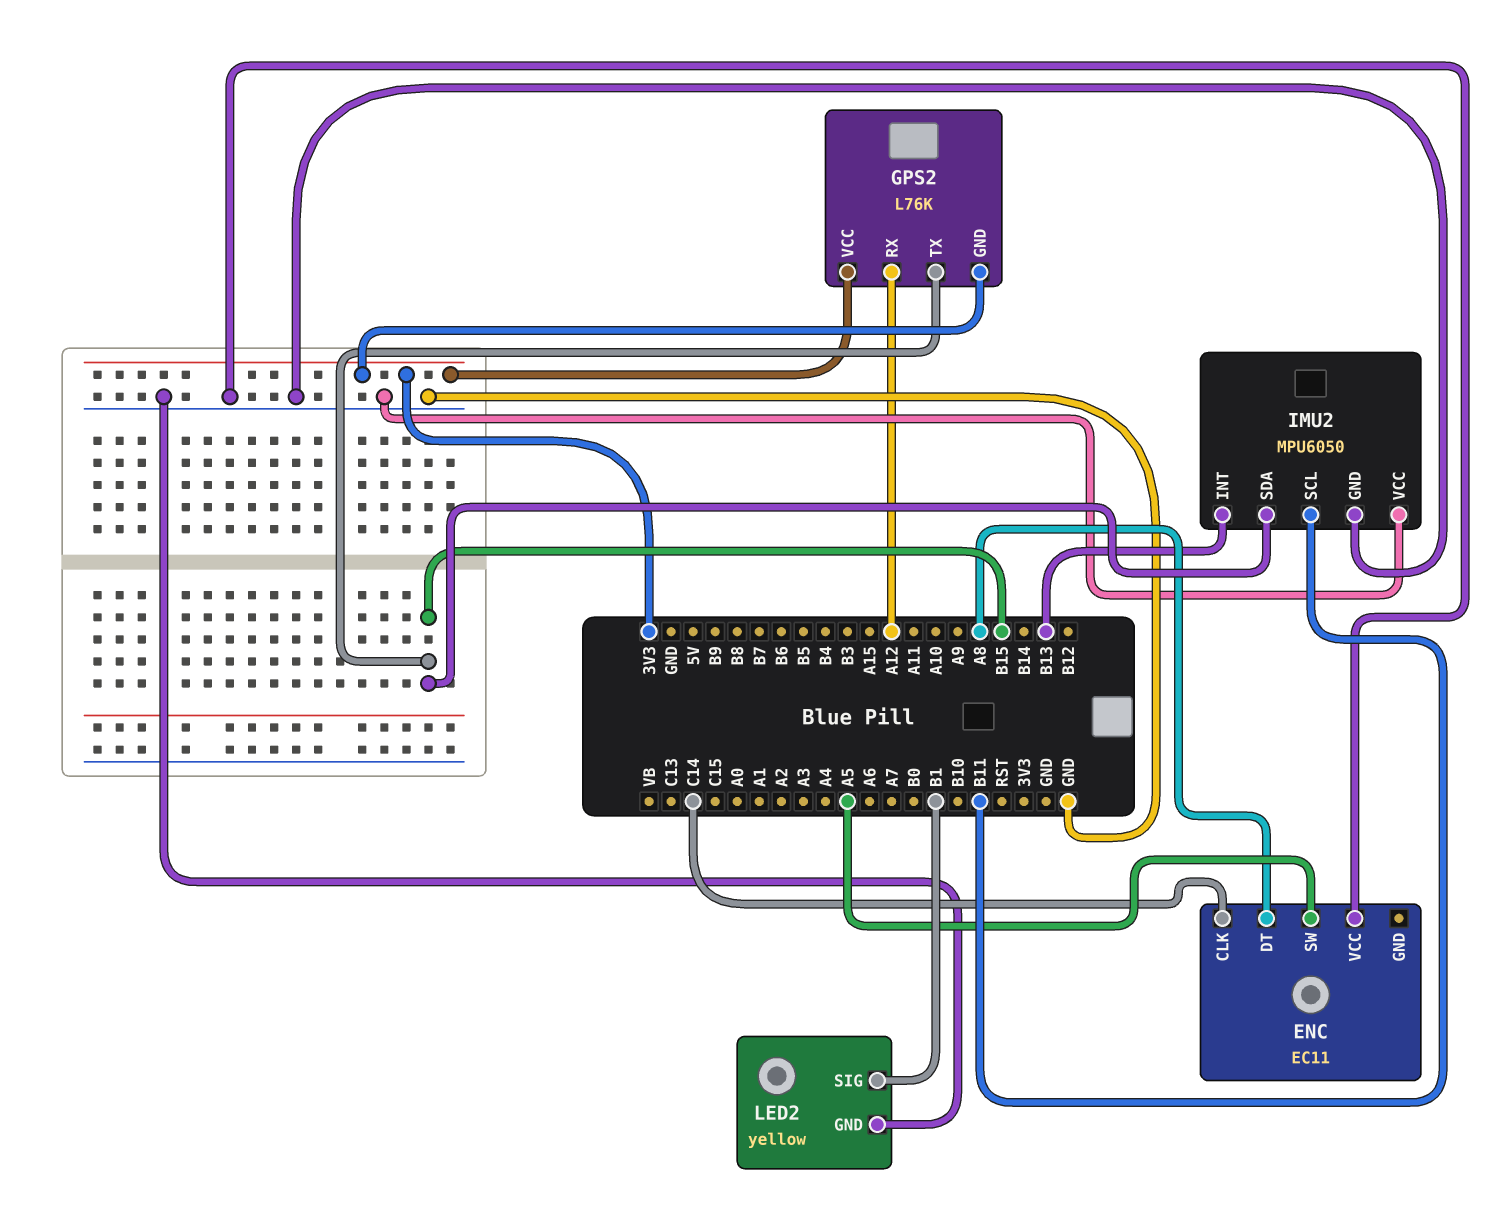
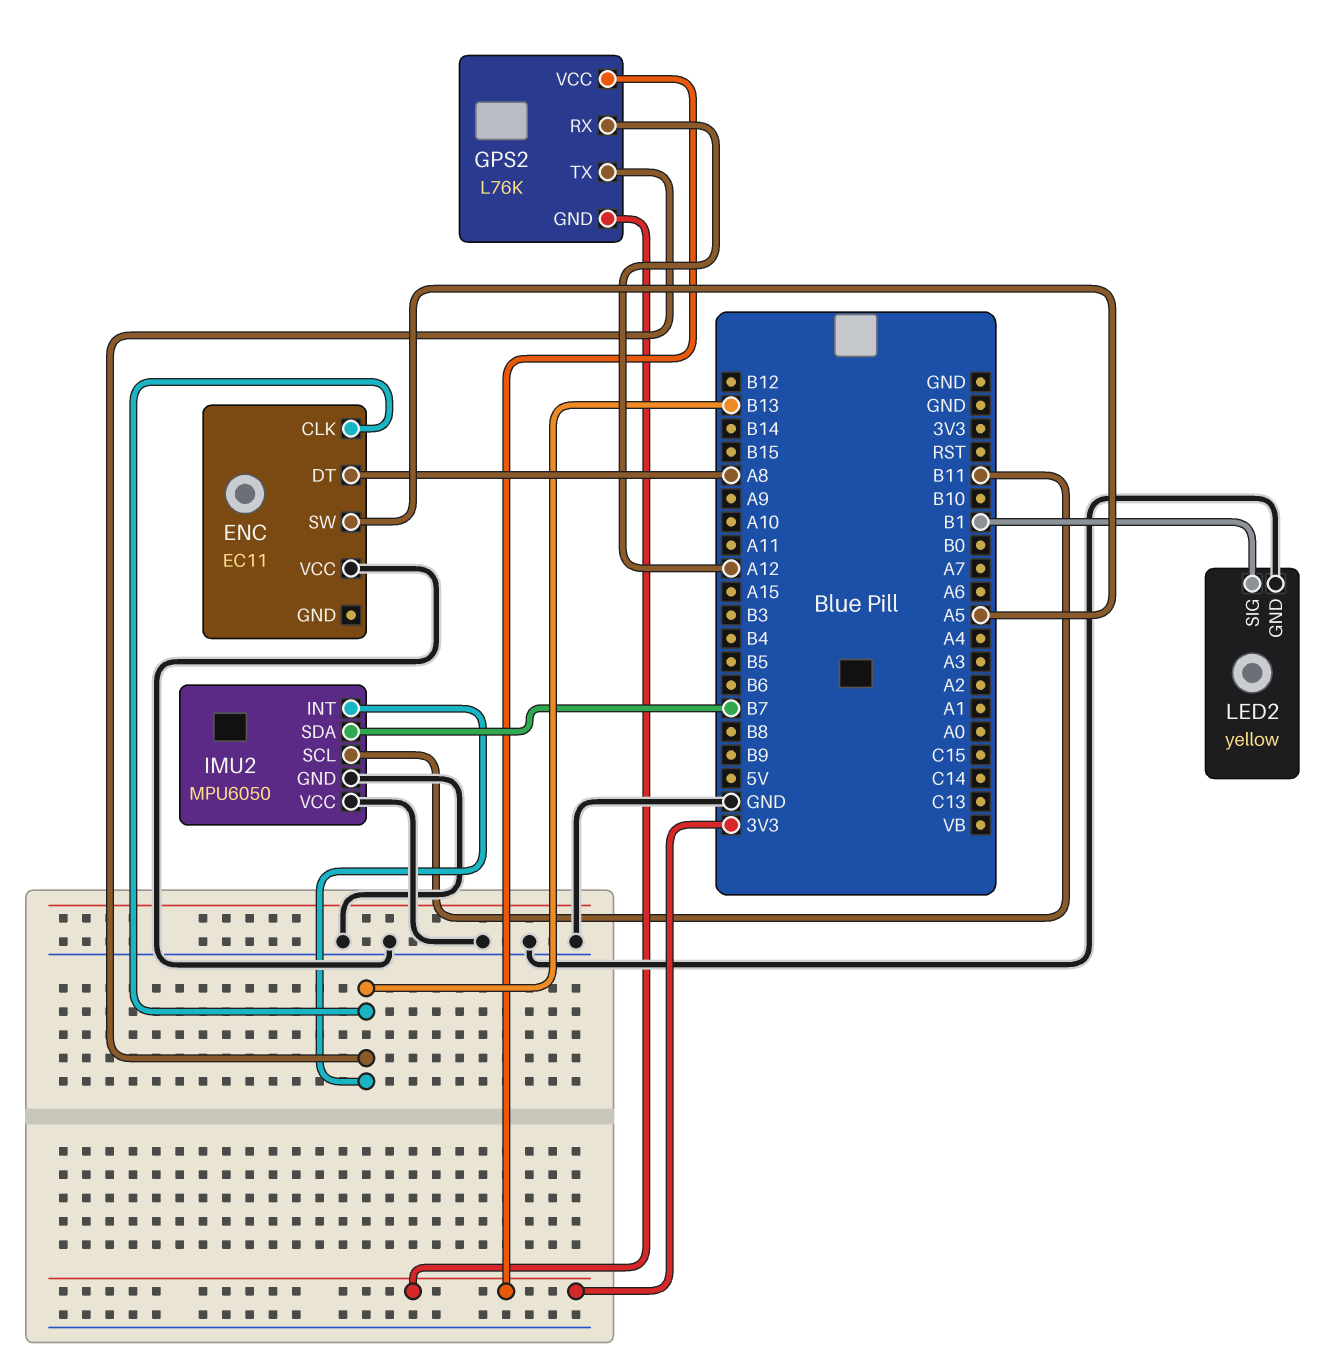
ENC pin CLK: C14 -> B13
GPS2 pin TX: B15 -> B13
IMU2 pin SDA: B15 -> B7

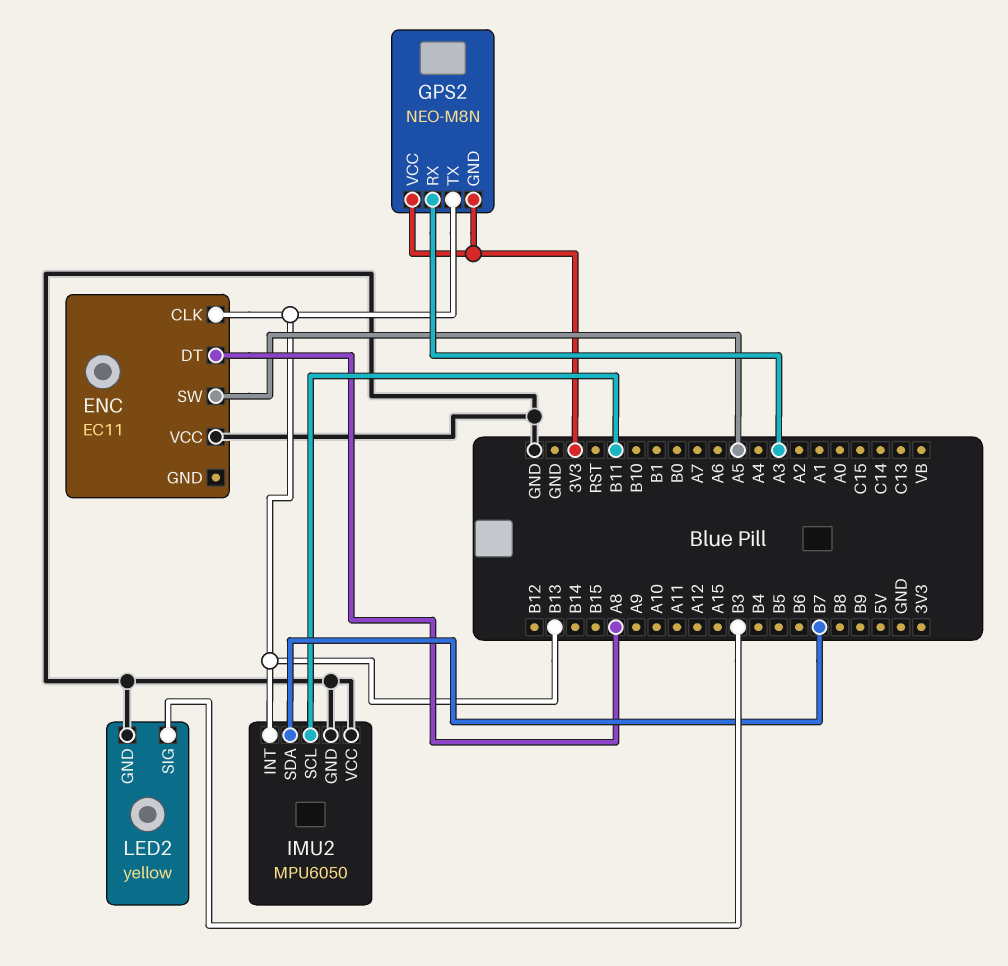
GPS2: L76K -> NEO-M8N
GPS2 pin RX: A12 -> A3
LED2 pin SIG: B1 -> B3

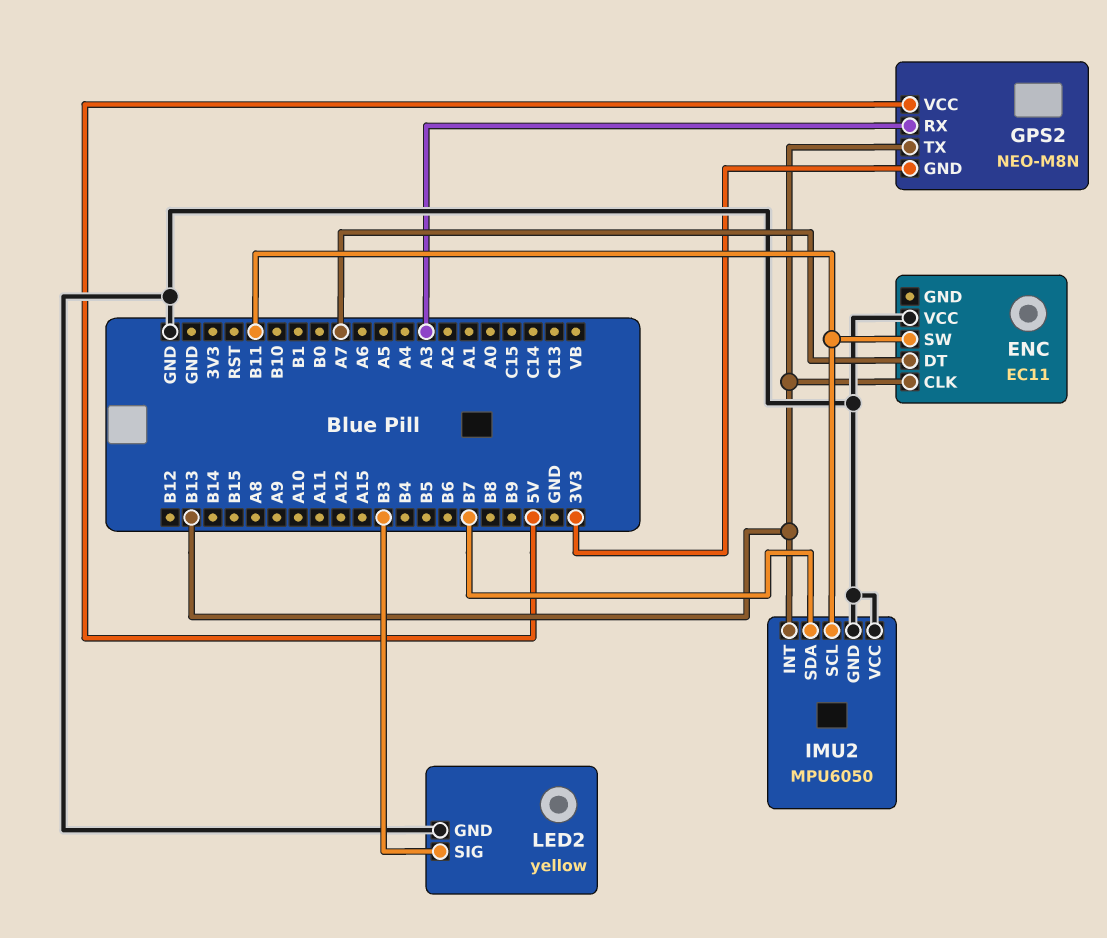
ENC pin DT: A8 -> A7
ENC pin SW: A5 -> B11
GPS2 pin VCC: 3V3 -> 5V

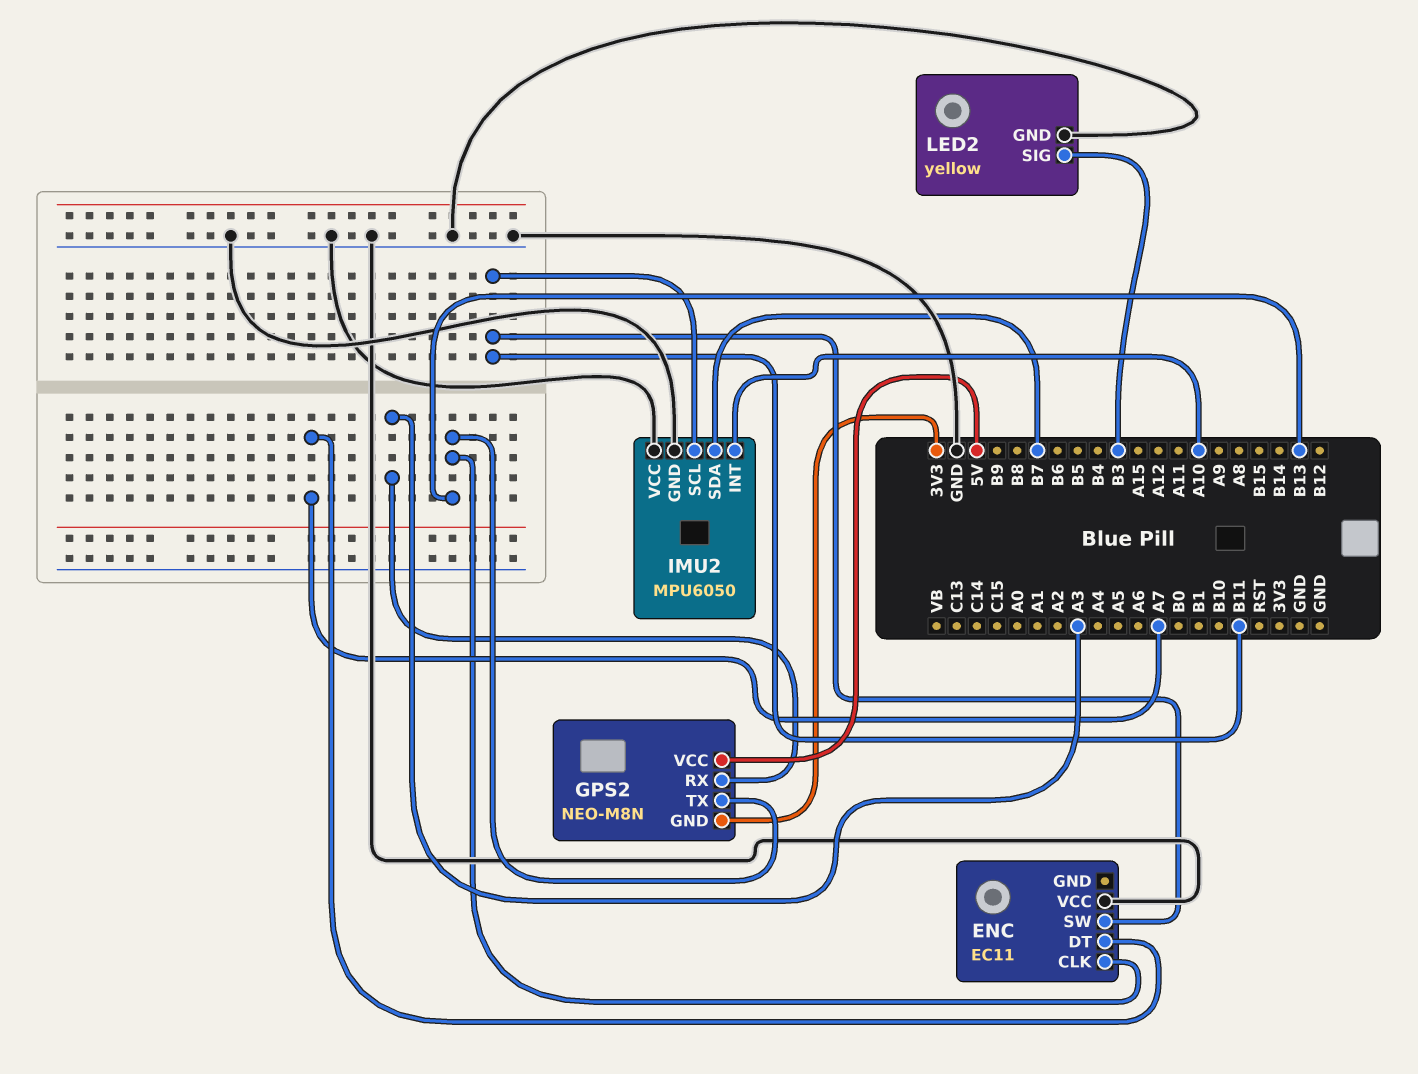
IMU2 pin INT: B13 -> A10

